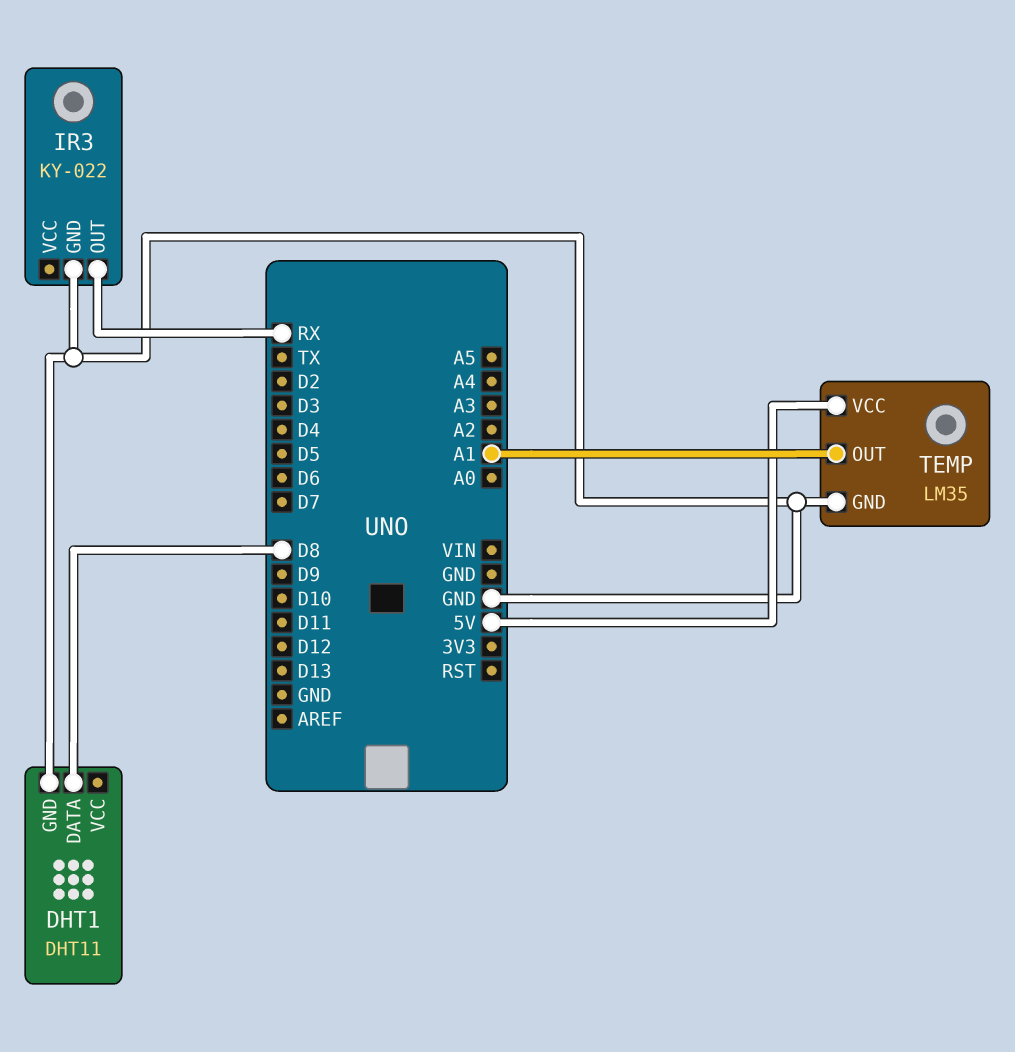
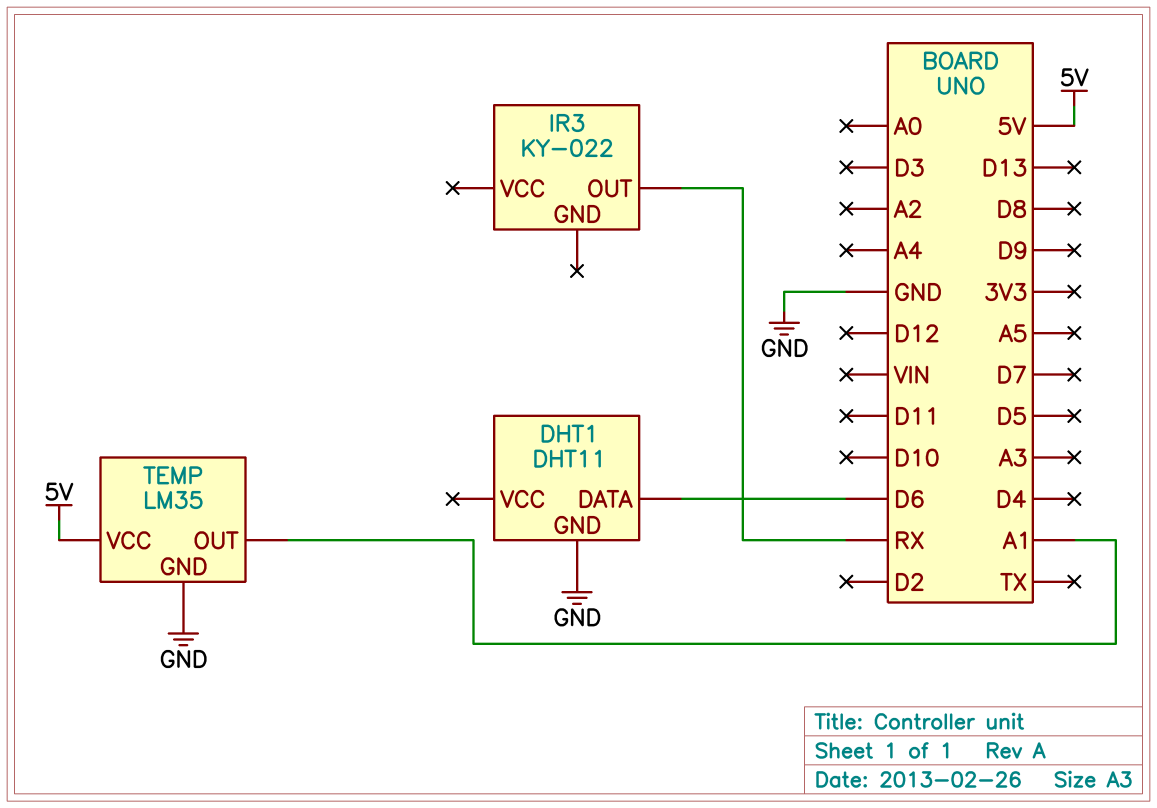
DHT1 pin DATA: D8 -> D6
IR3 pin GND: GND -> none

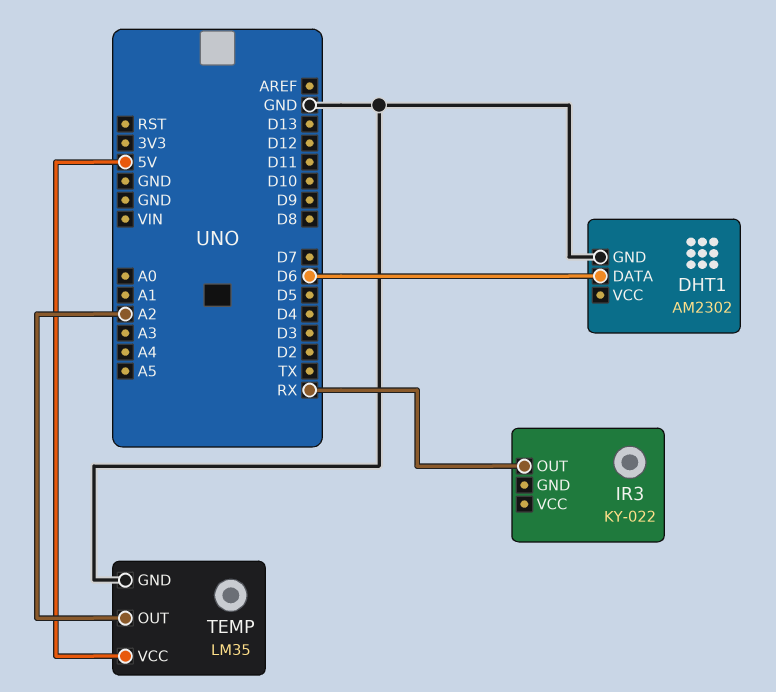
DHT1: DHT11 -> AM2302
TEMP pin OUT: A1 -> A2

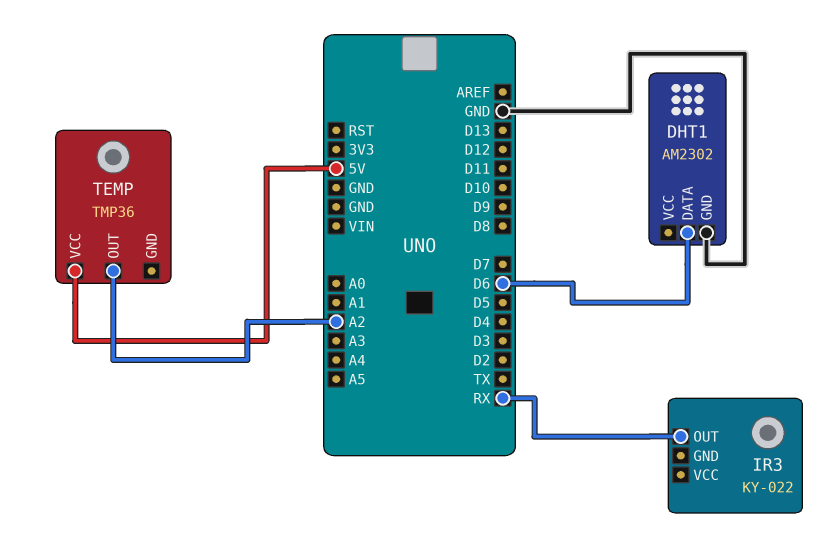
TEMP: LM35 -> TMP36
TEMP pin GND: GND -> none

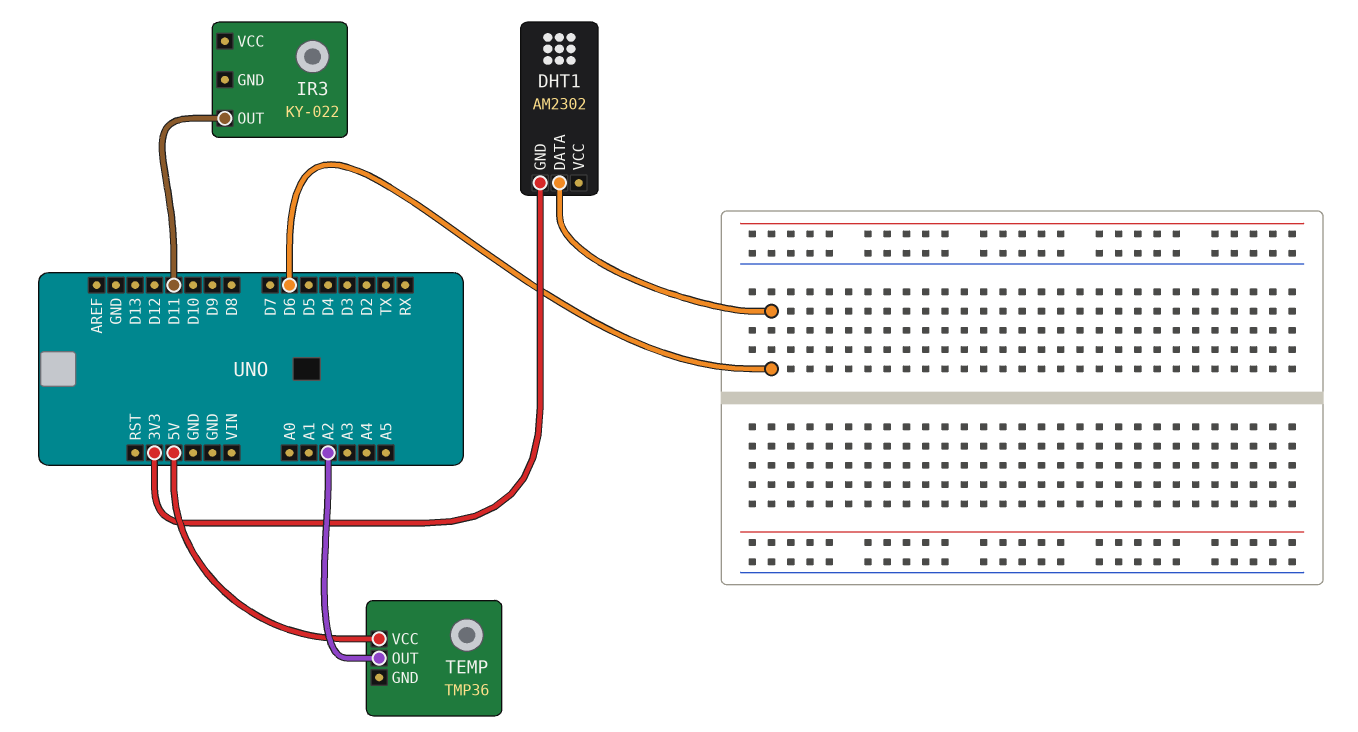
DHT1 pin GND: GND -> 3V3
IR3 pin OUT: RX -> D11

